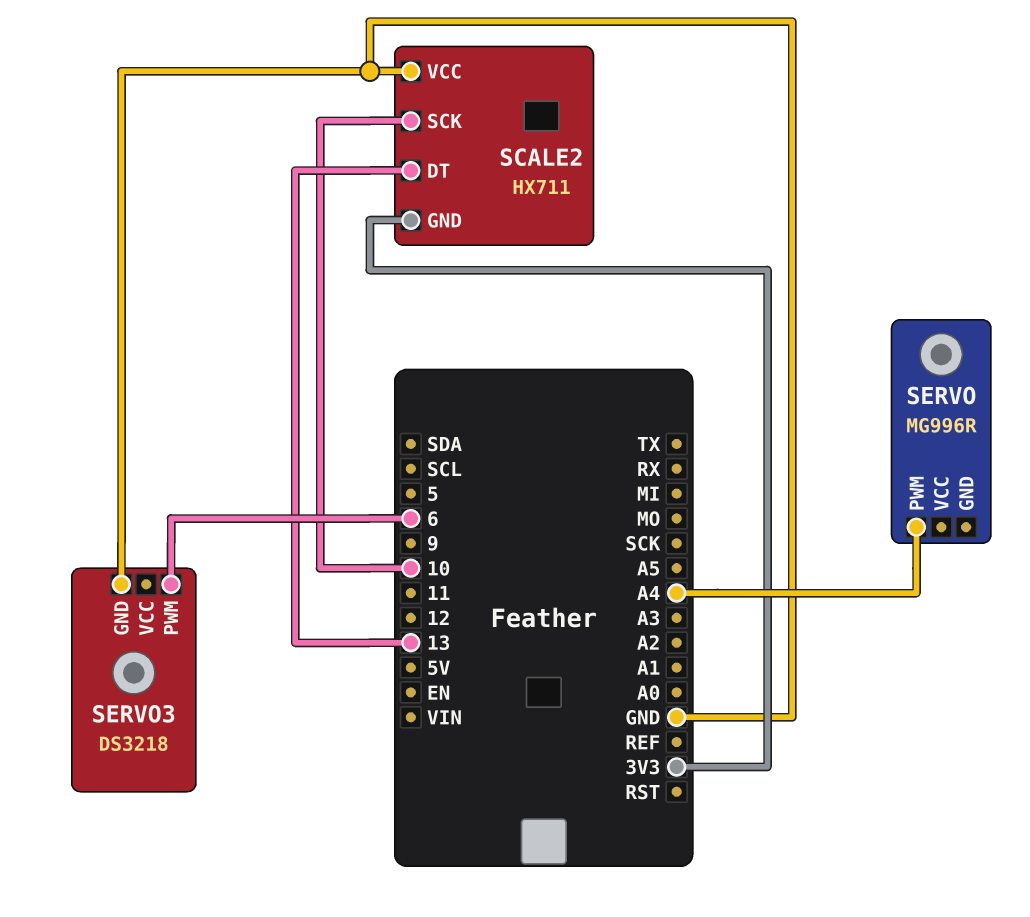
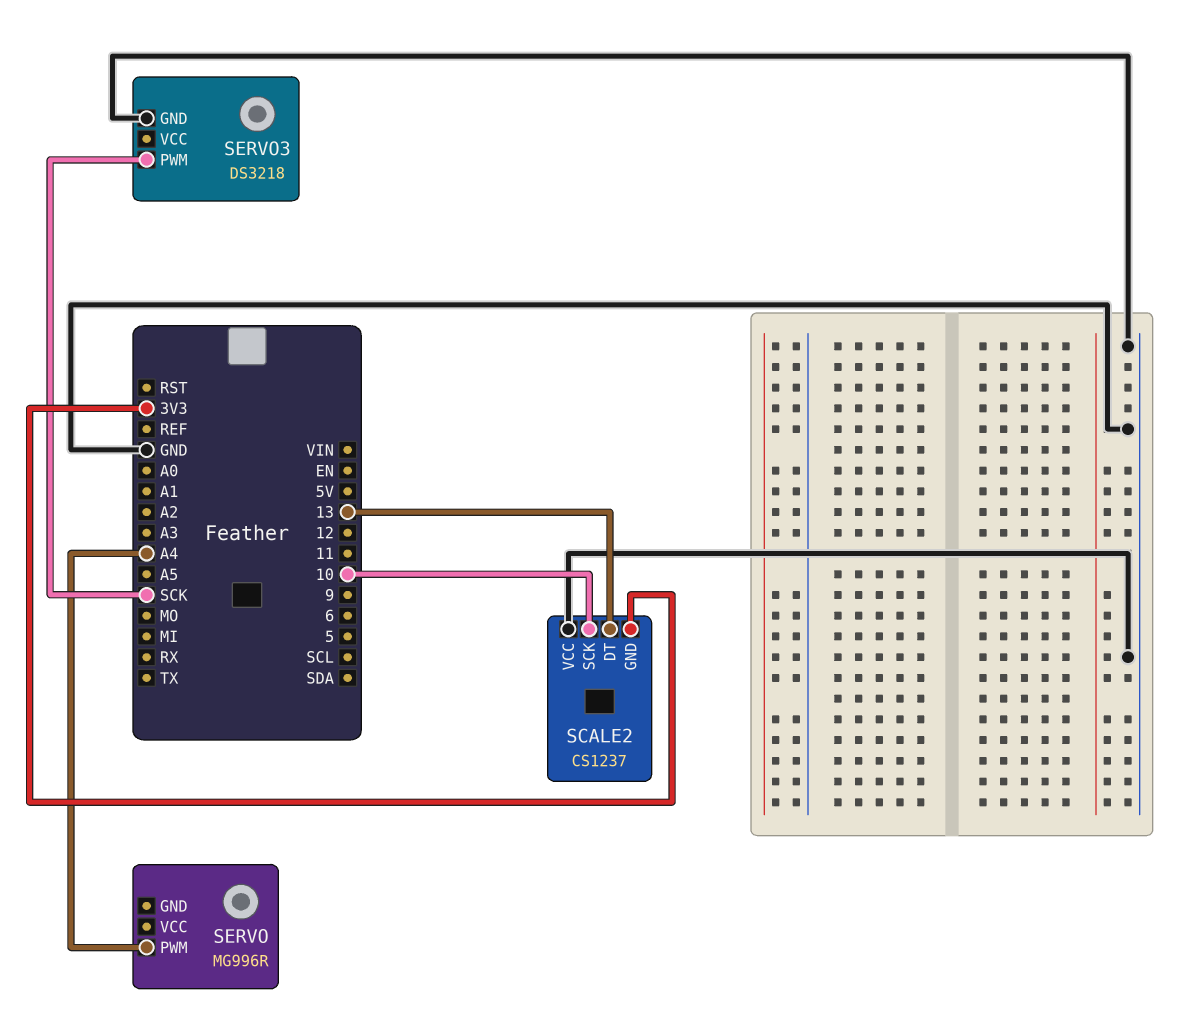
SCALE2: HX711 -> CS1237
SERVO3 pin PWM: 6 -> SCK

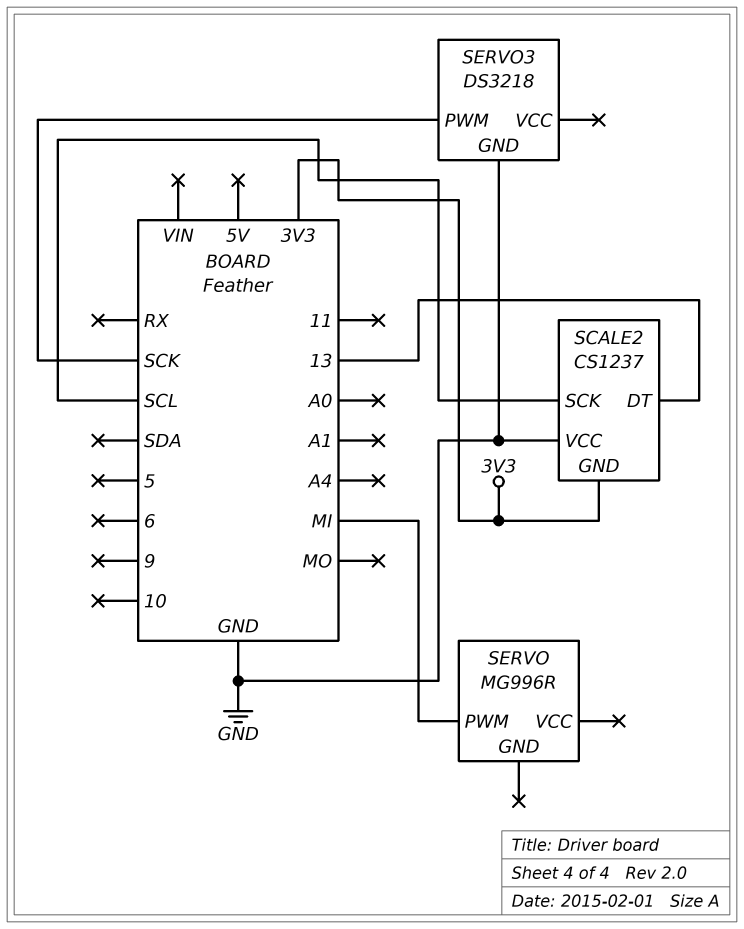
SCALE2 pin SCK: 10 -> SCL
SERVO pin PWM: A4 -> MI

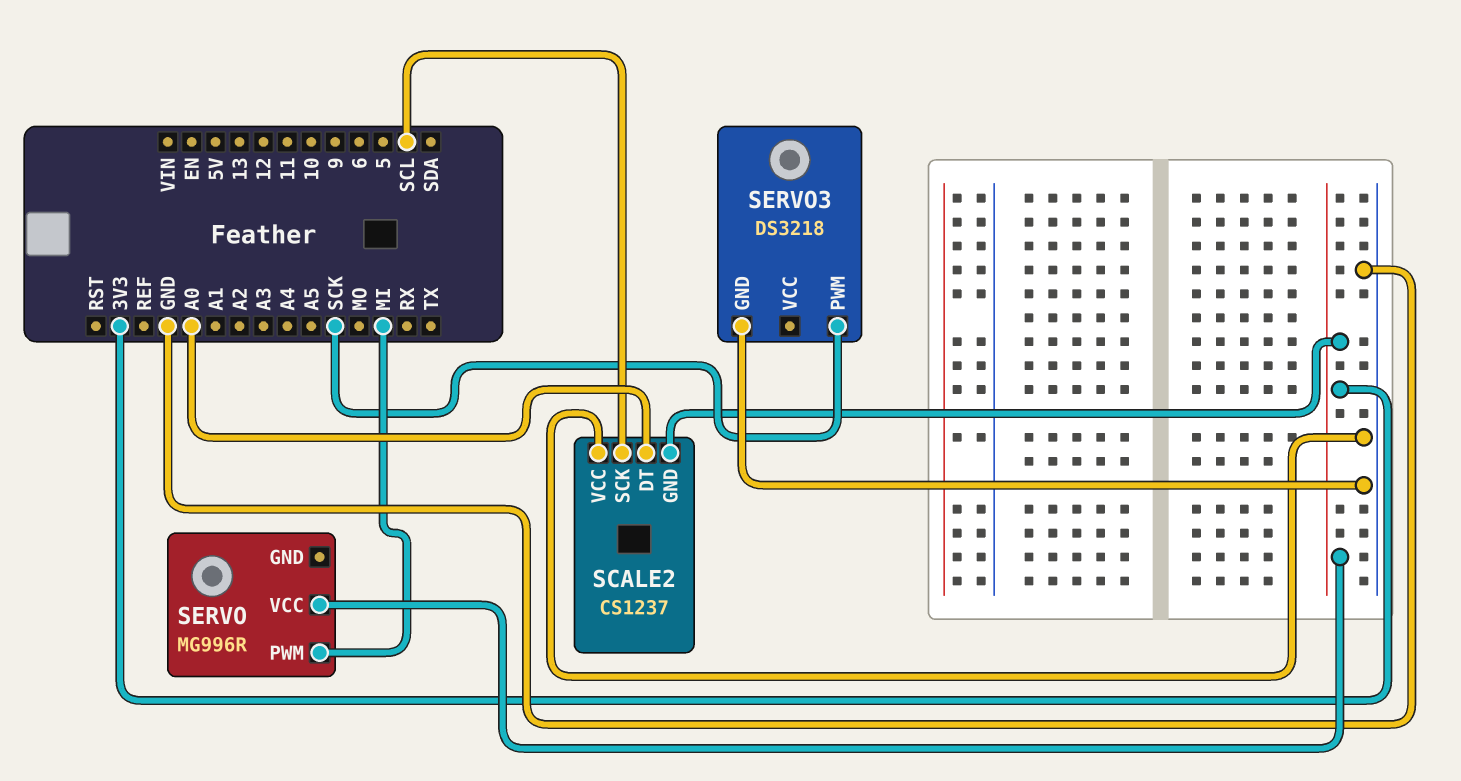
SCALE2 pin DT: 13 -> A0
SERVO pin VCC: none -> 3V3

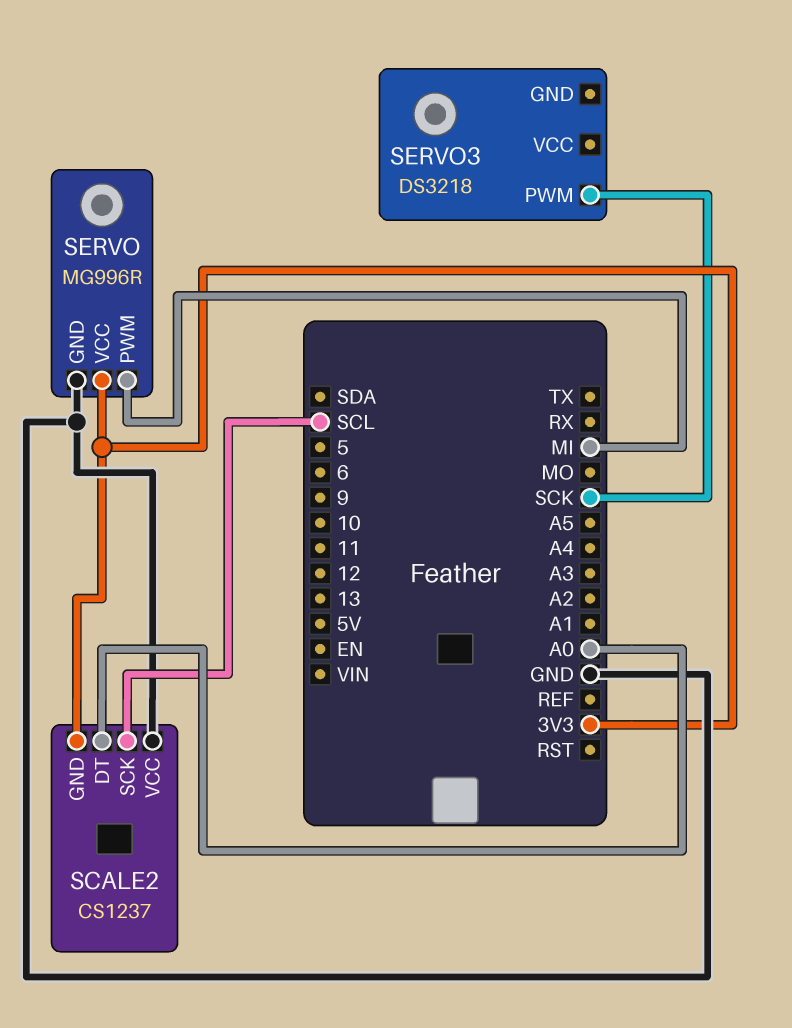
SERVO pin GND: none -> GND
SERVO3 pin GND: GND -> none

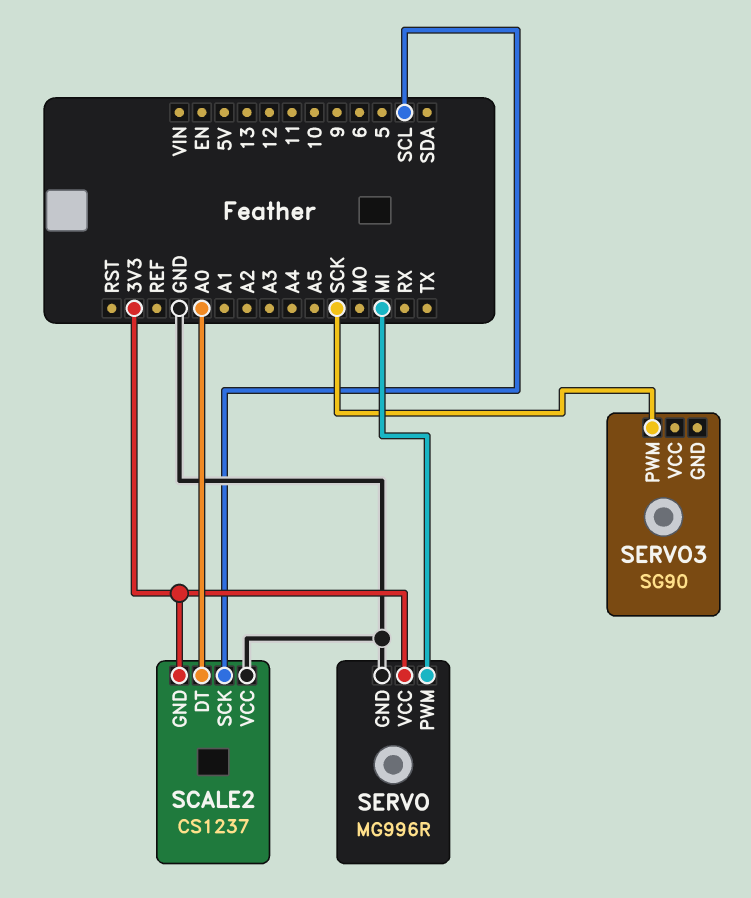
SERVO3: DS3218 -> SG90

